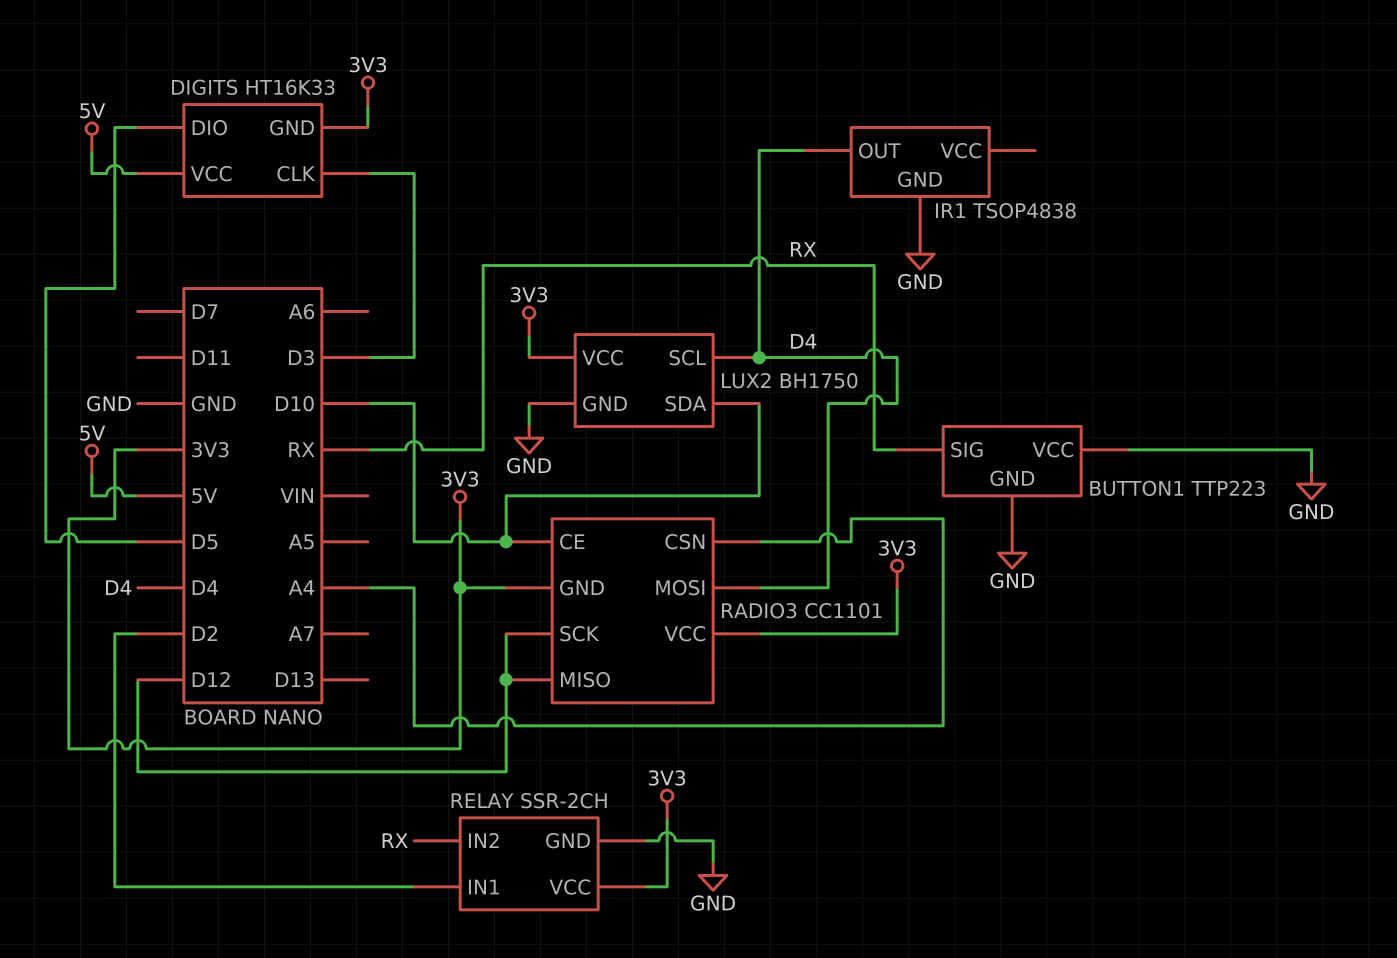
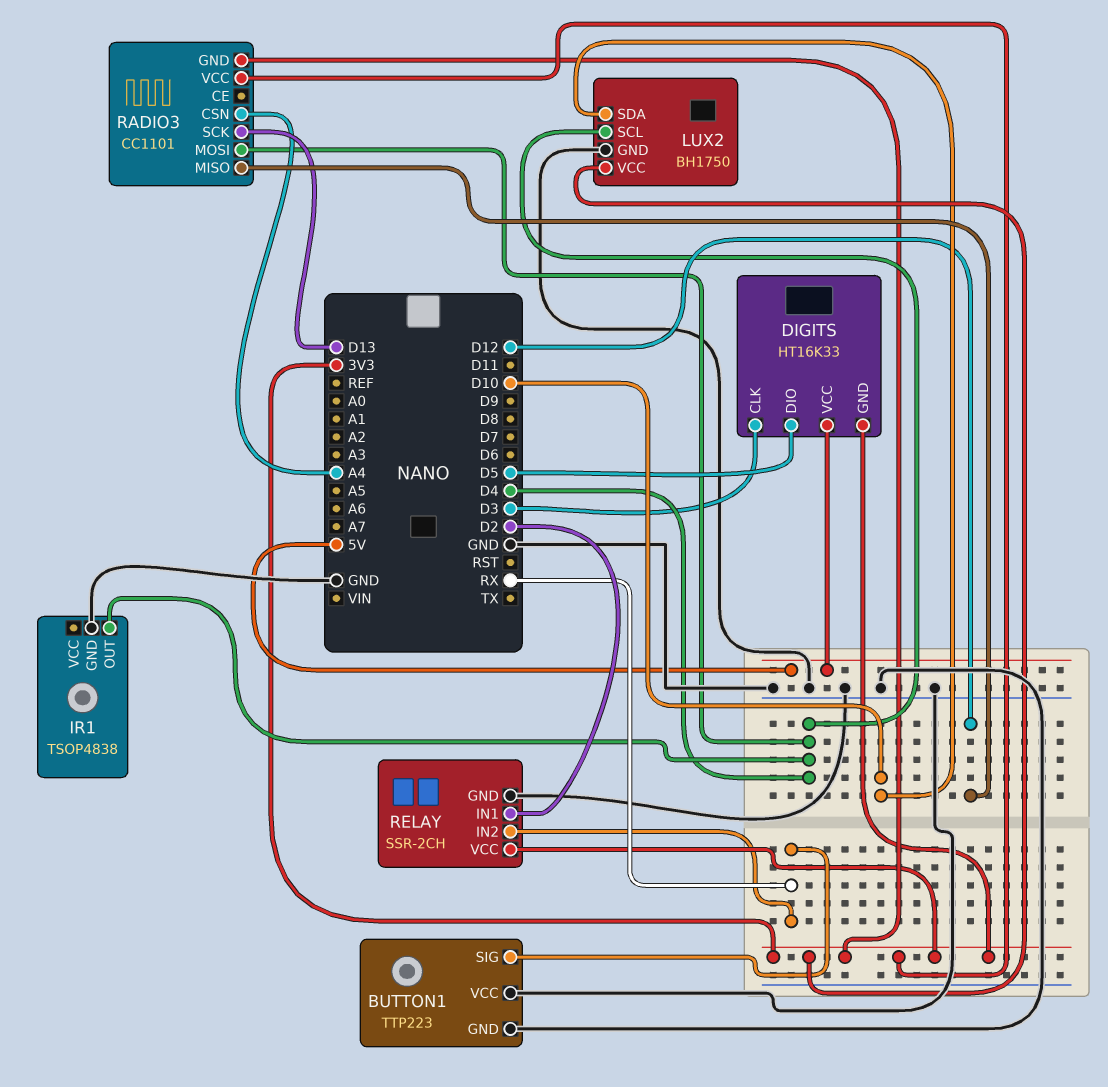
RADIO3 pin CE: D10 -> none
RADIO3 pin SCK: D12 -> D13

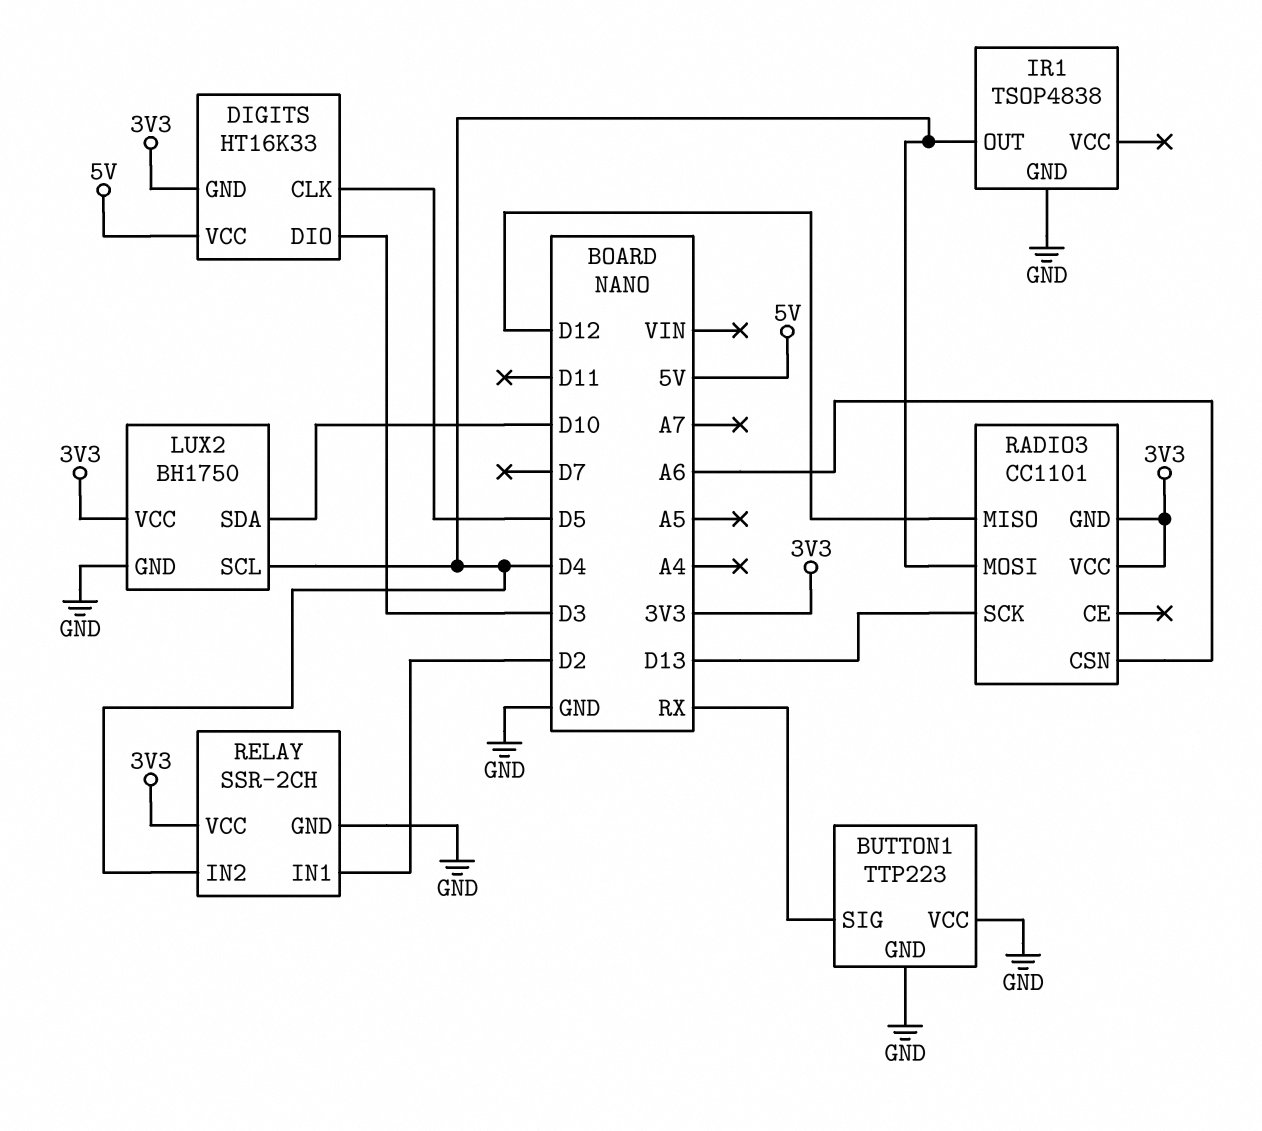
DIGITS pin CLK: D3 -> D5
DIGITS pin DIO: D5 -> D3
RADIO3 pin CSN: A4 -> A6
RELAY pin IN2: RX -> D4

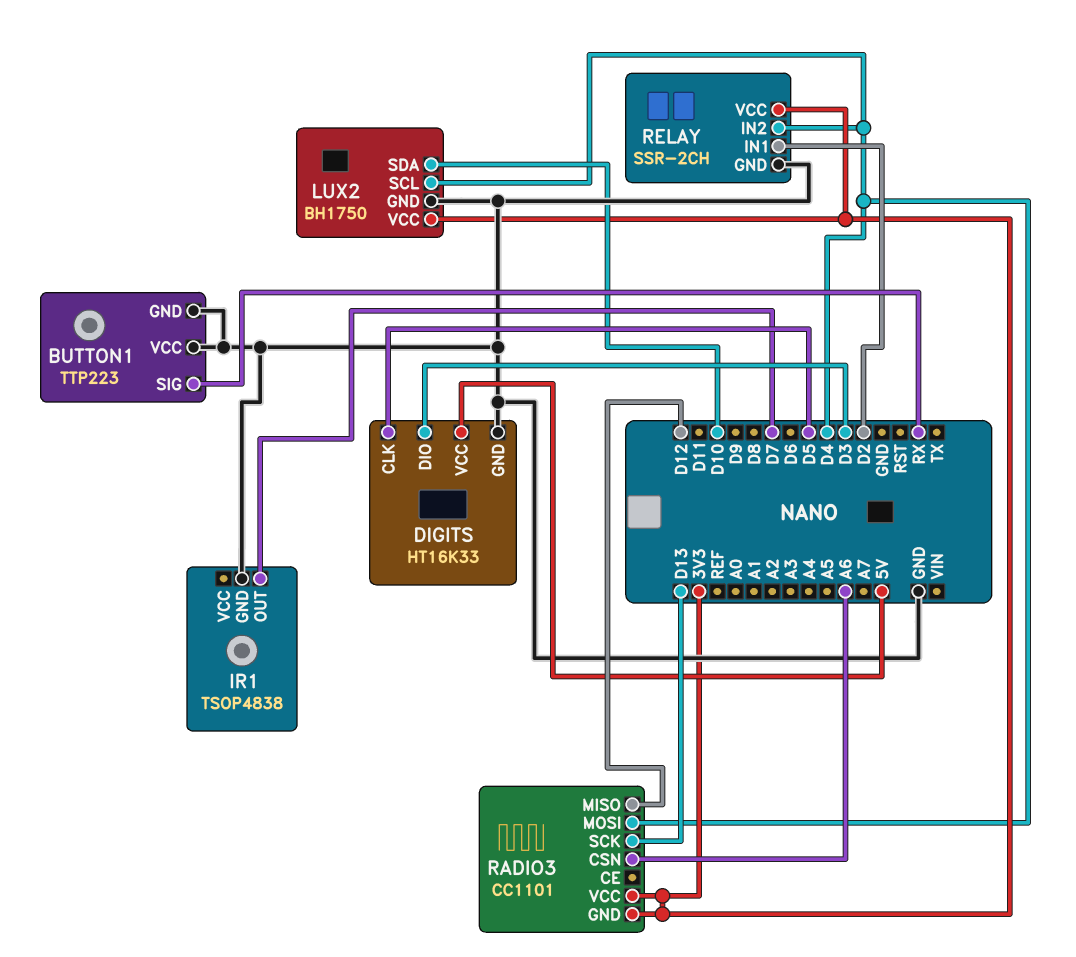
DIGITS pin GND: 3V3 -> GND
IR1 pin OUT: D4 -> D7

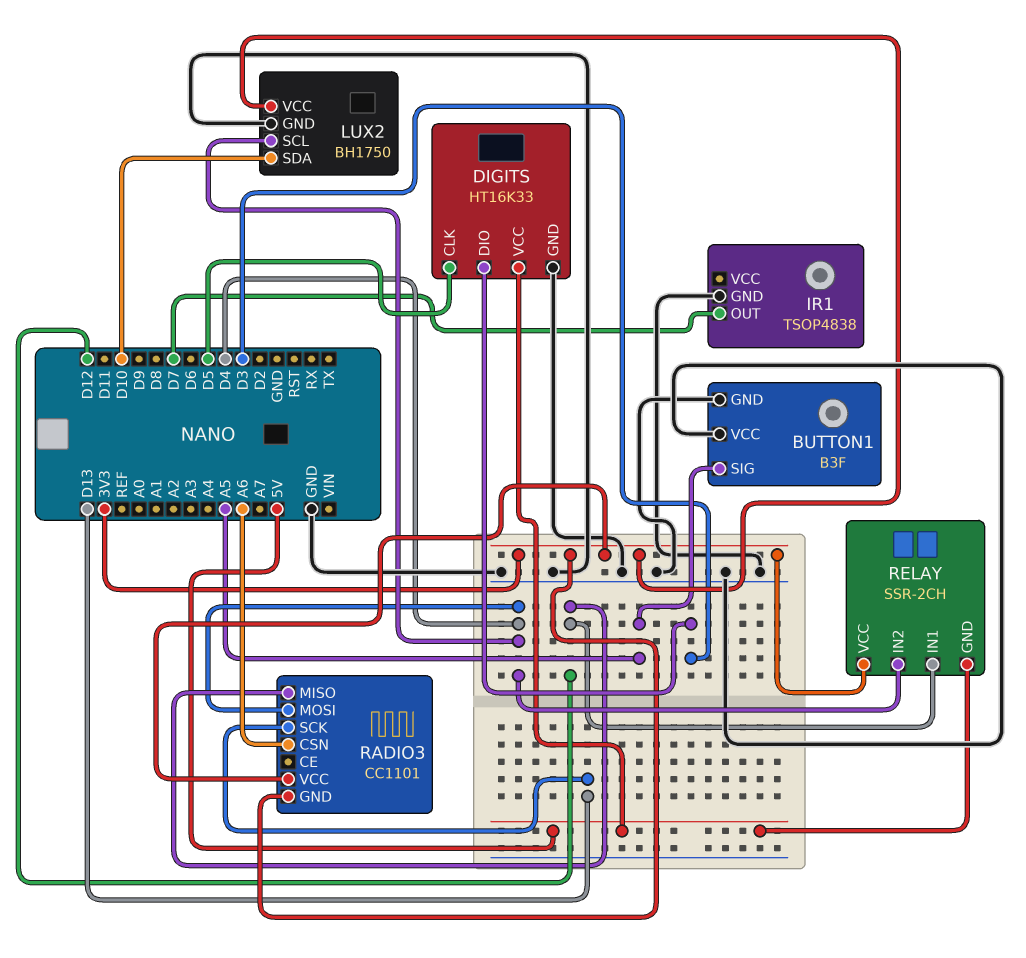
BUTTON1: TTP223 -> B3F
BUTTON1 pin SIG: RX -> A5
RELAY pin GND: GND -> 5V
RELAY pin IN1: D2 -> D12

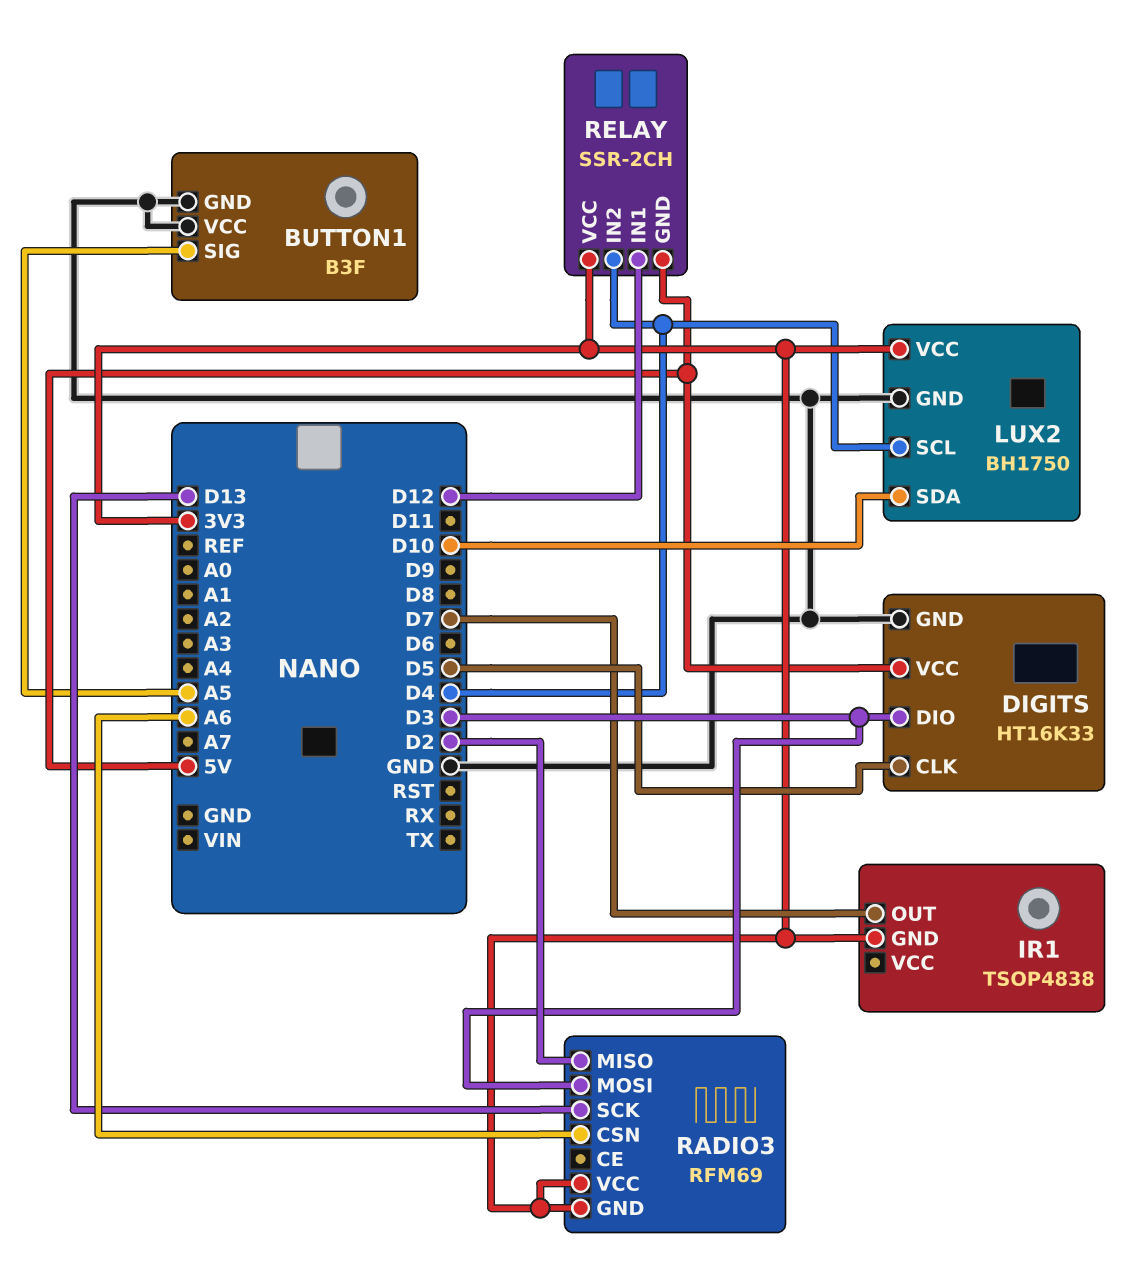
IR1 pin GND: GND -> 3V3
RADIO3: CC1101 -> RFM69
RADIO3 pin MISO: D12 -> D2
RADIO3 pin MOSI: D4 -> D3

